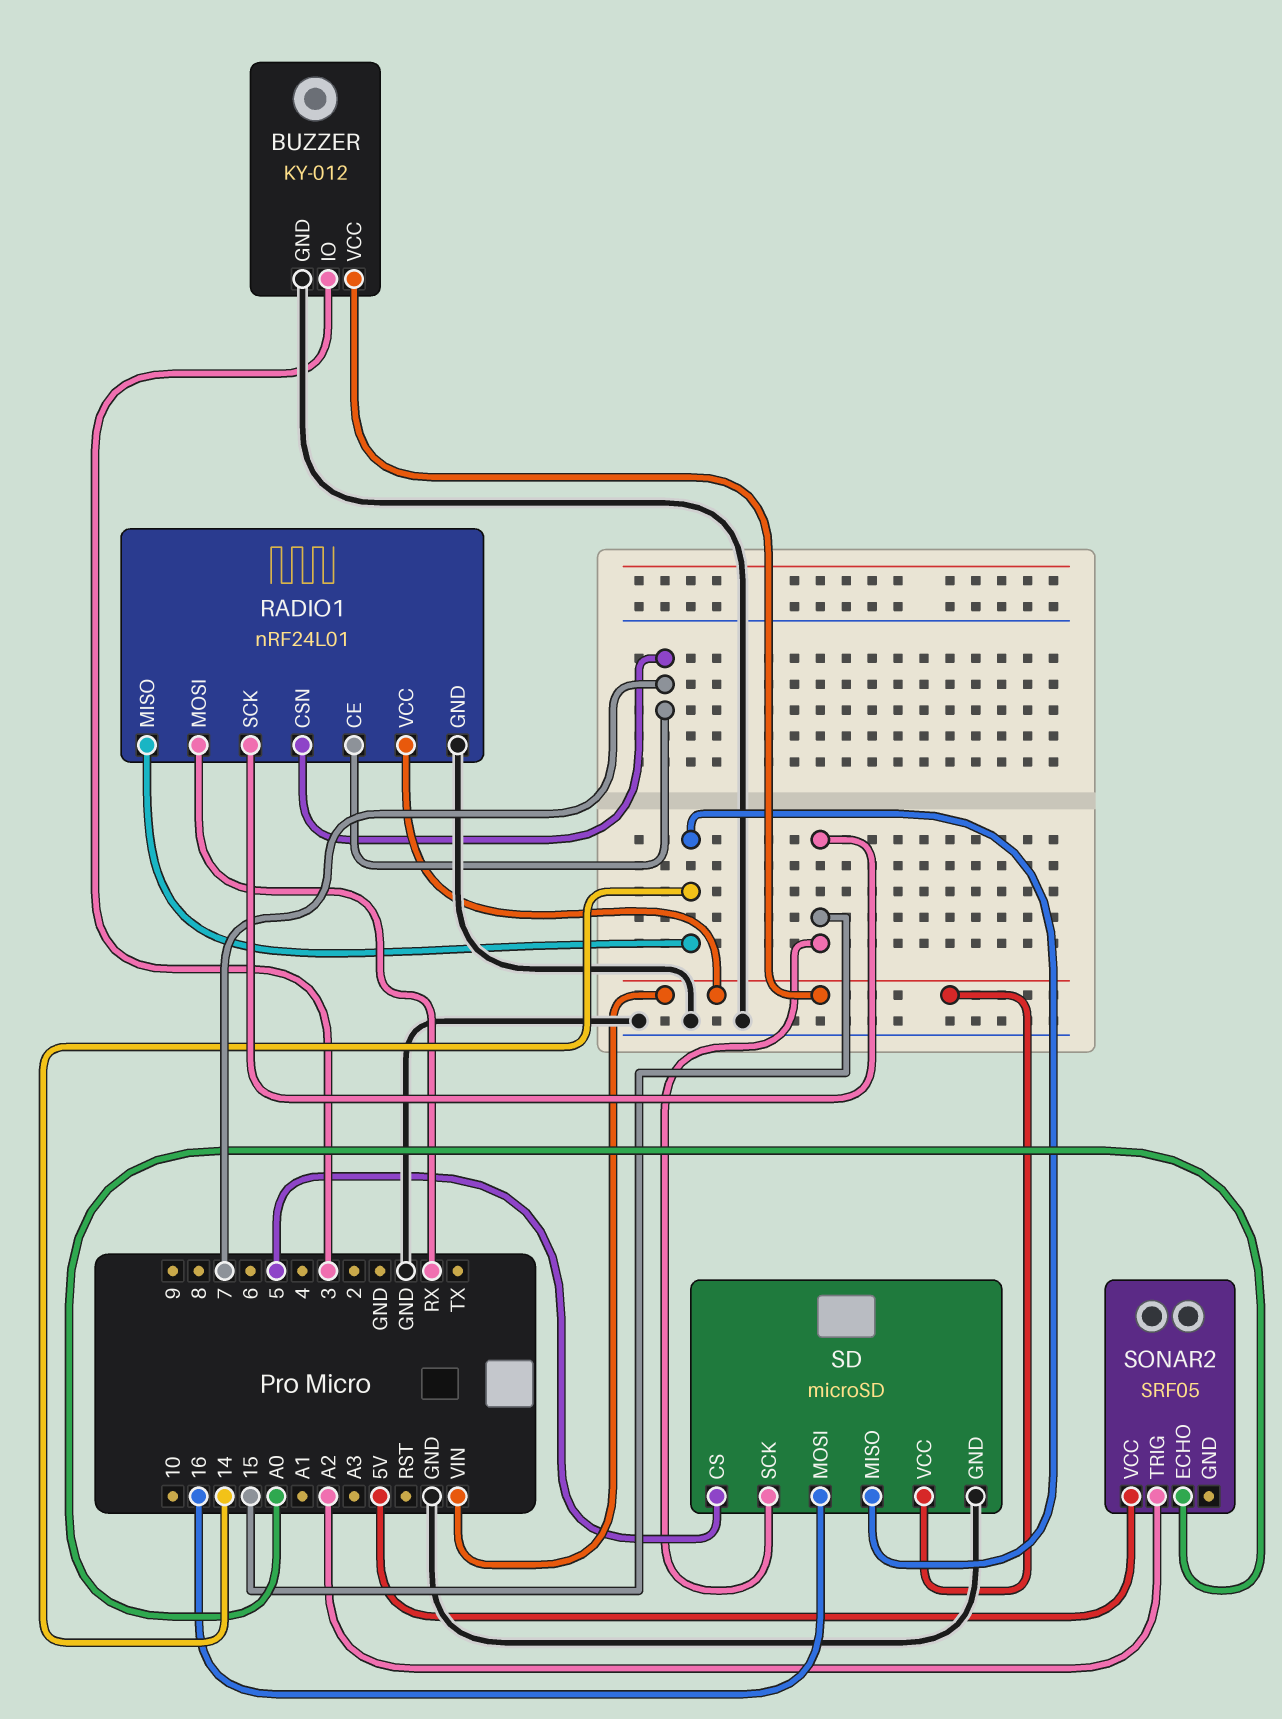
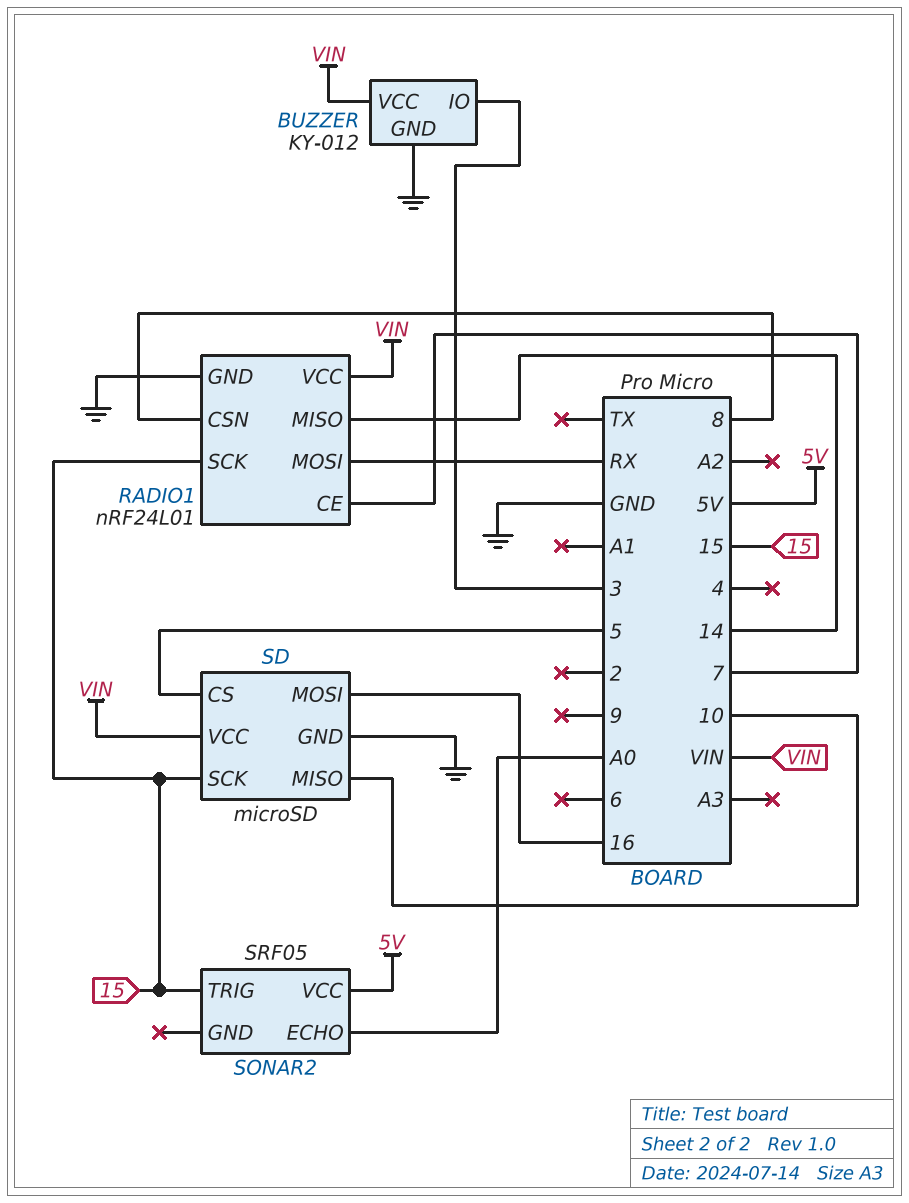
RADIO1 pin CSN: 7 -> 8
SD pin MISO: 14 -> 10
SONAR2 pin TRIG: A2 -> 15

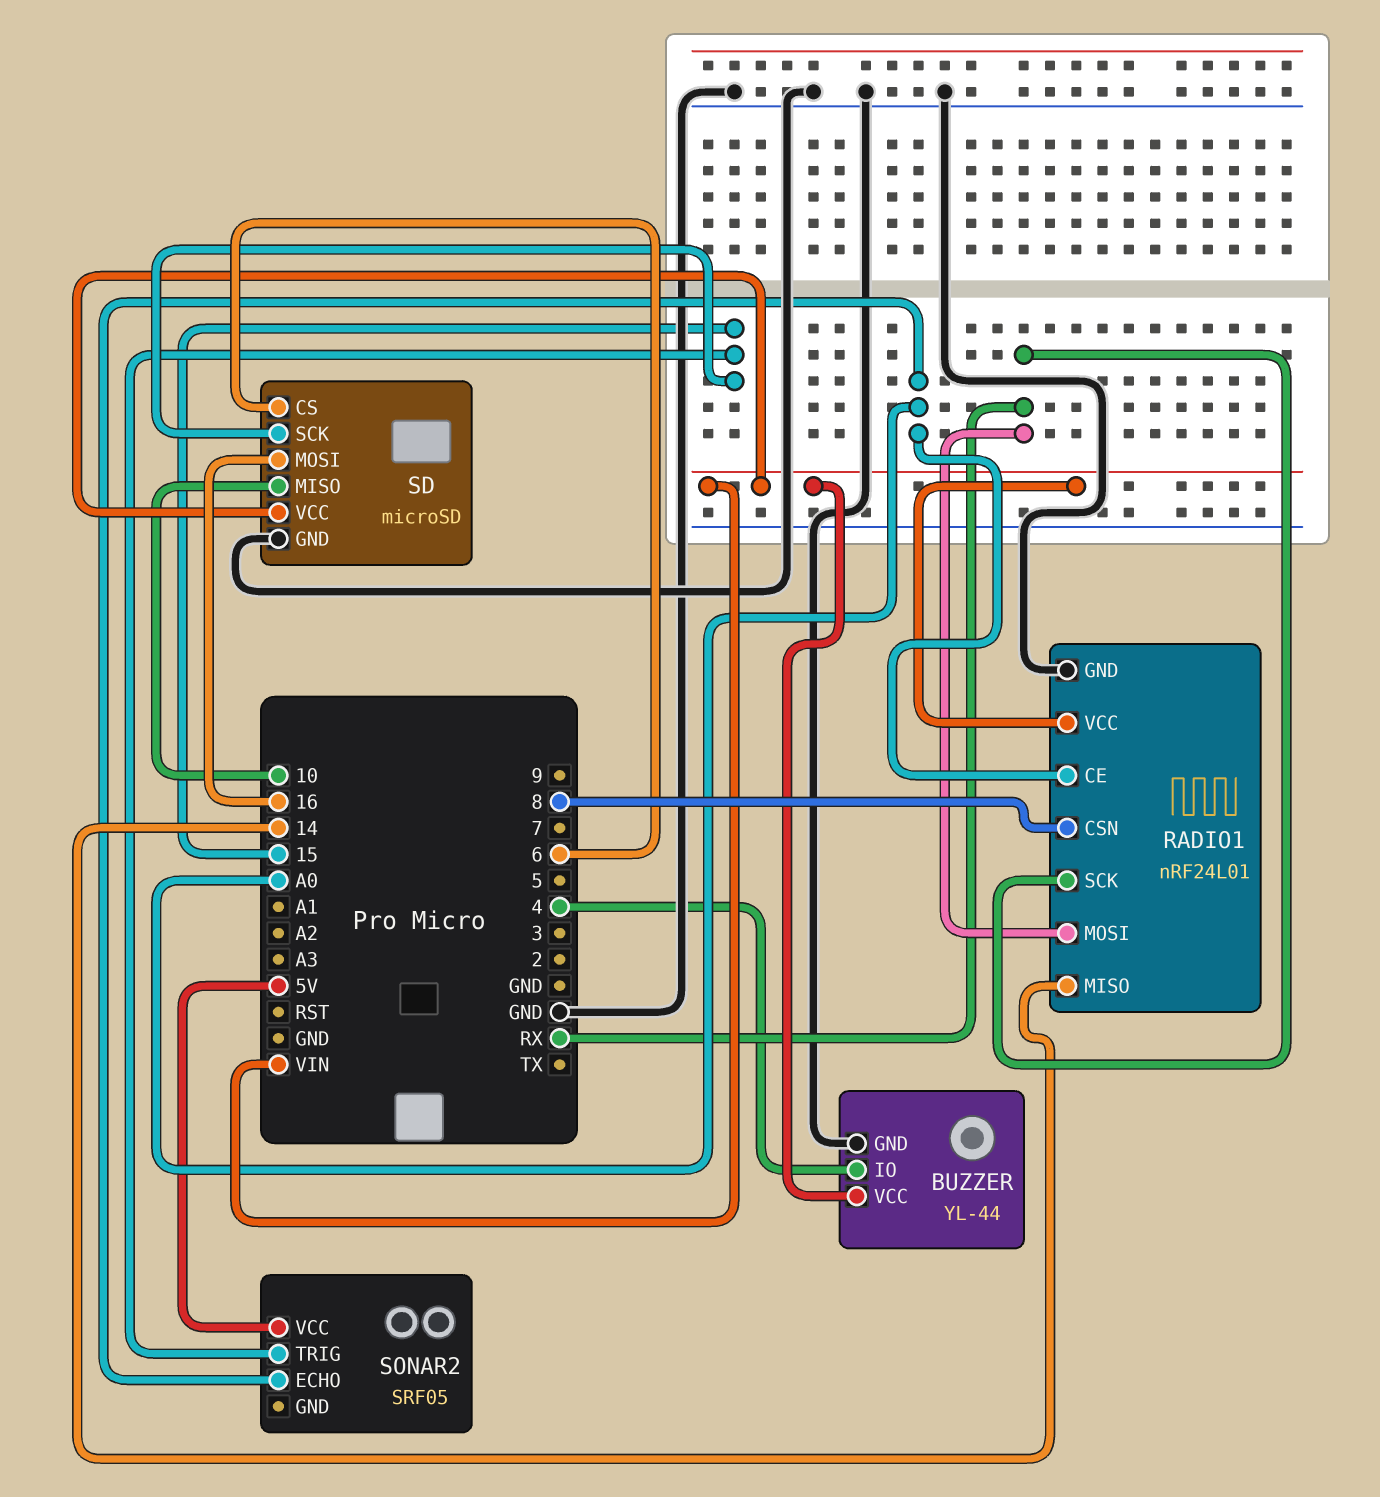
BUZZER: KY-012 -> YL-44
BUZZER pin IO: 3 -> 4
RADIO1 pin CE: 7 -> A0
RADIO1 pin SCK: 15 -> RX
SD pin CS: 5 -> 6

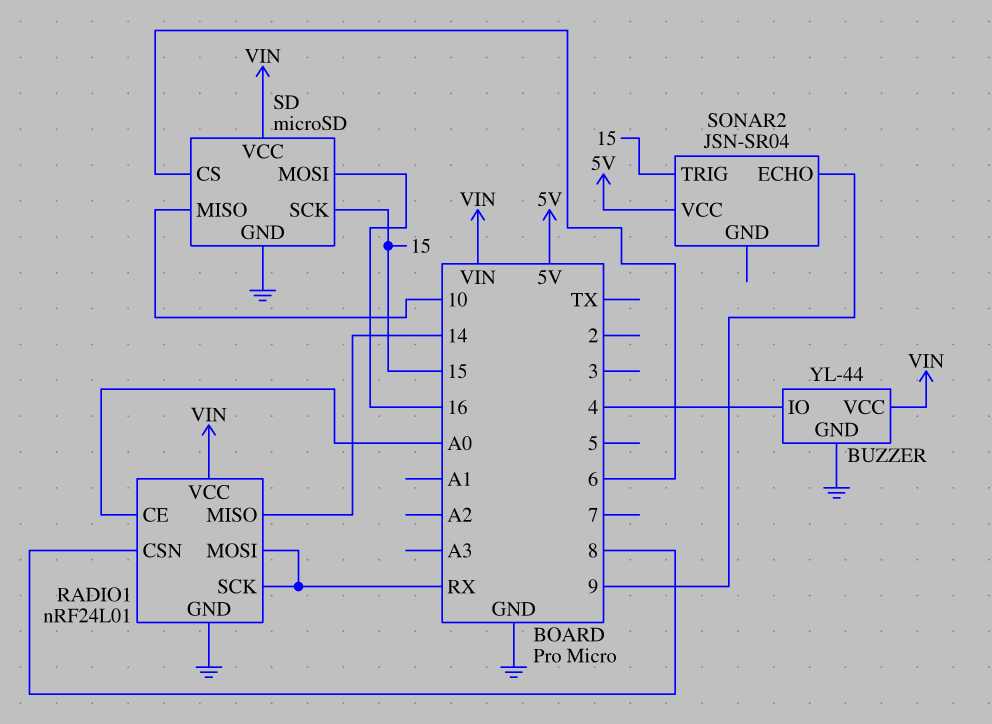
SONAR2: SRF05 -> JSN-SR04
SONAR2 pin ECHO: A0 -> 9

